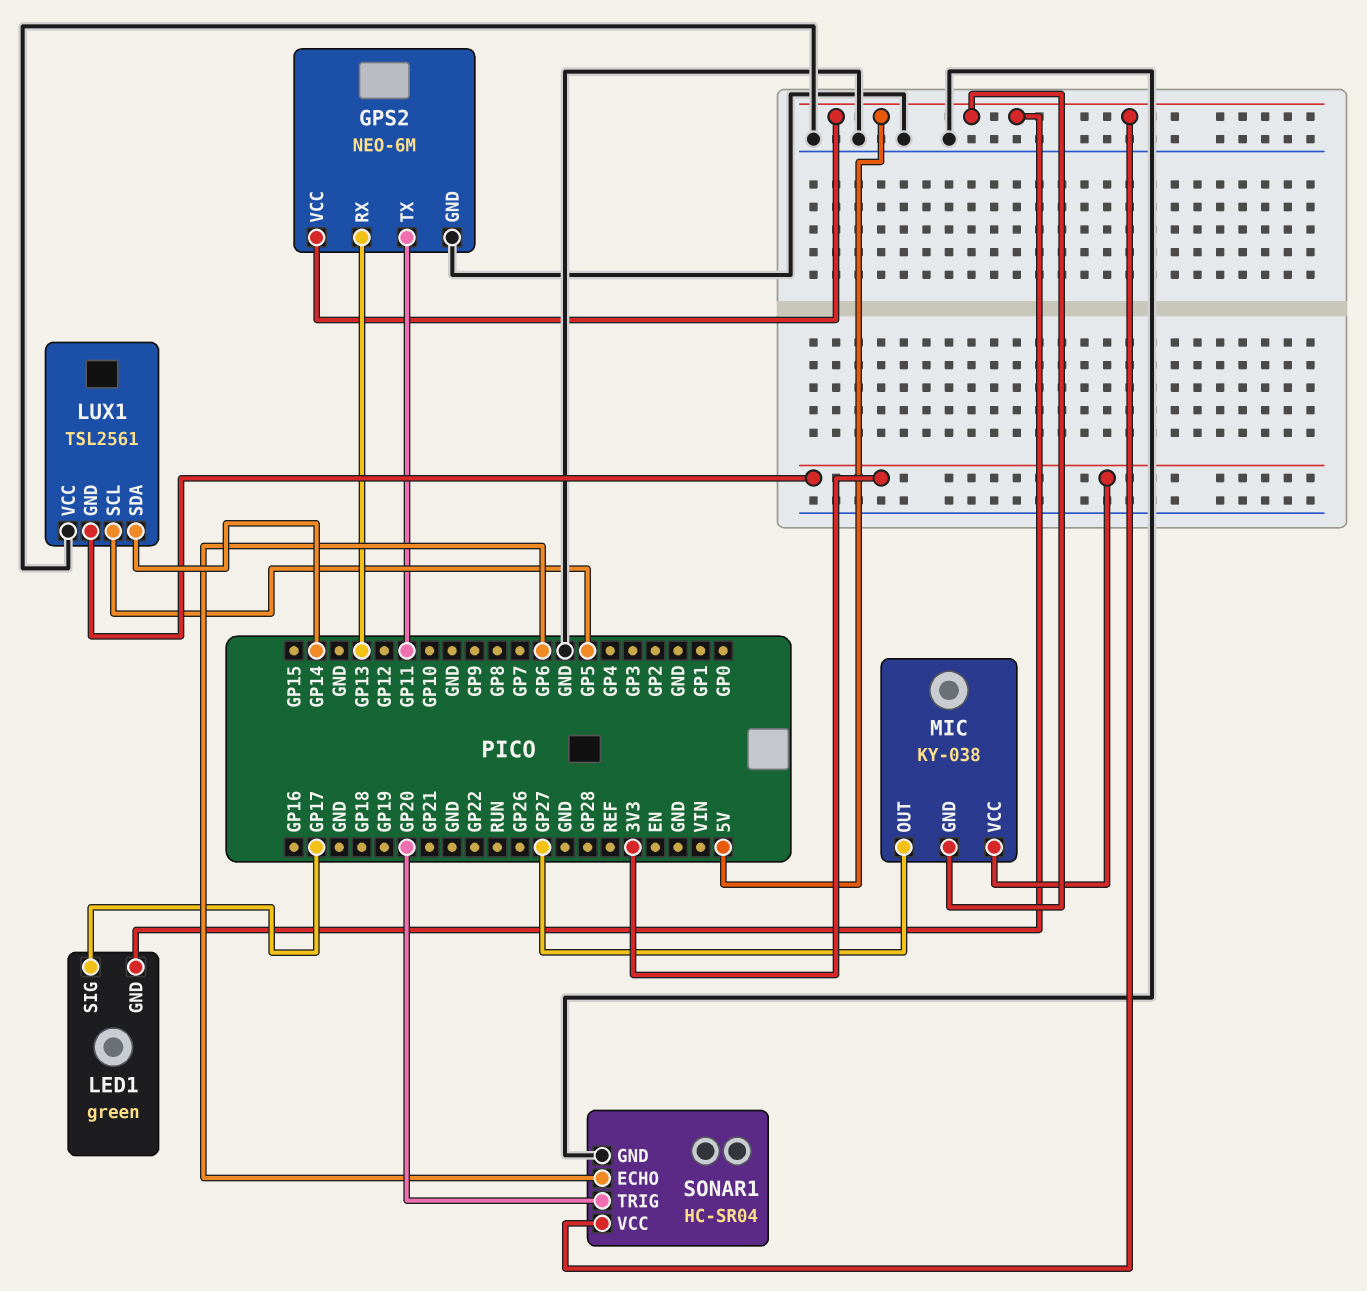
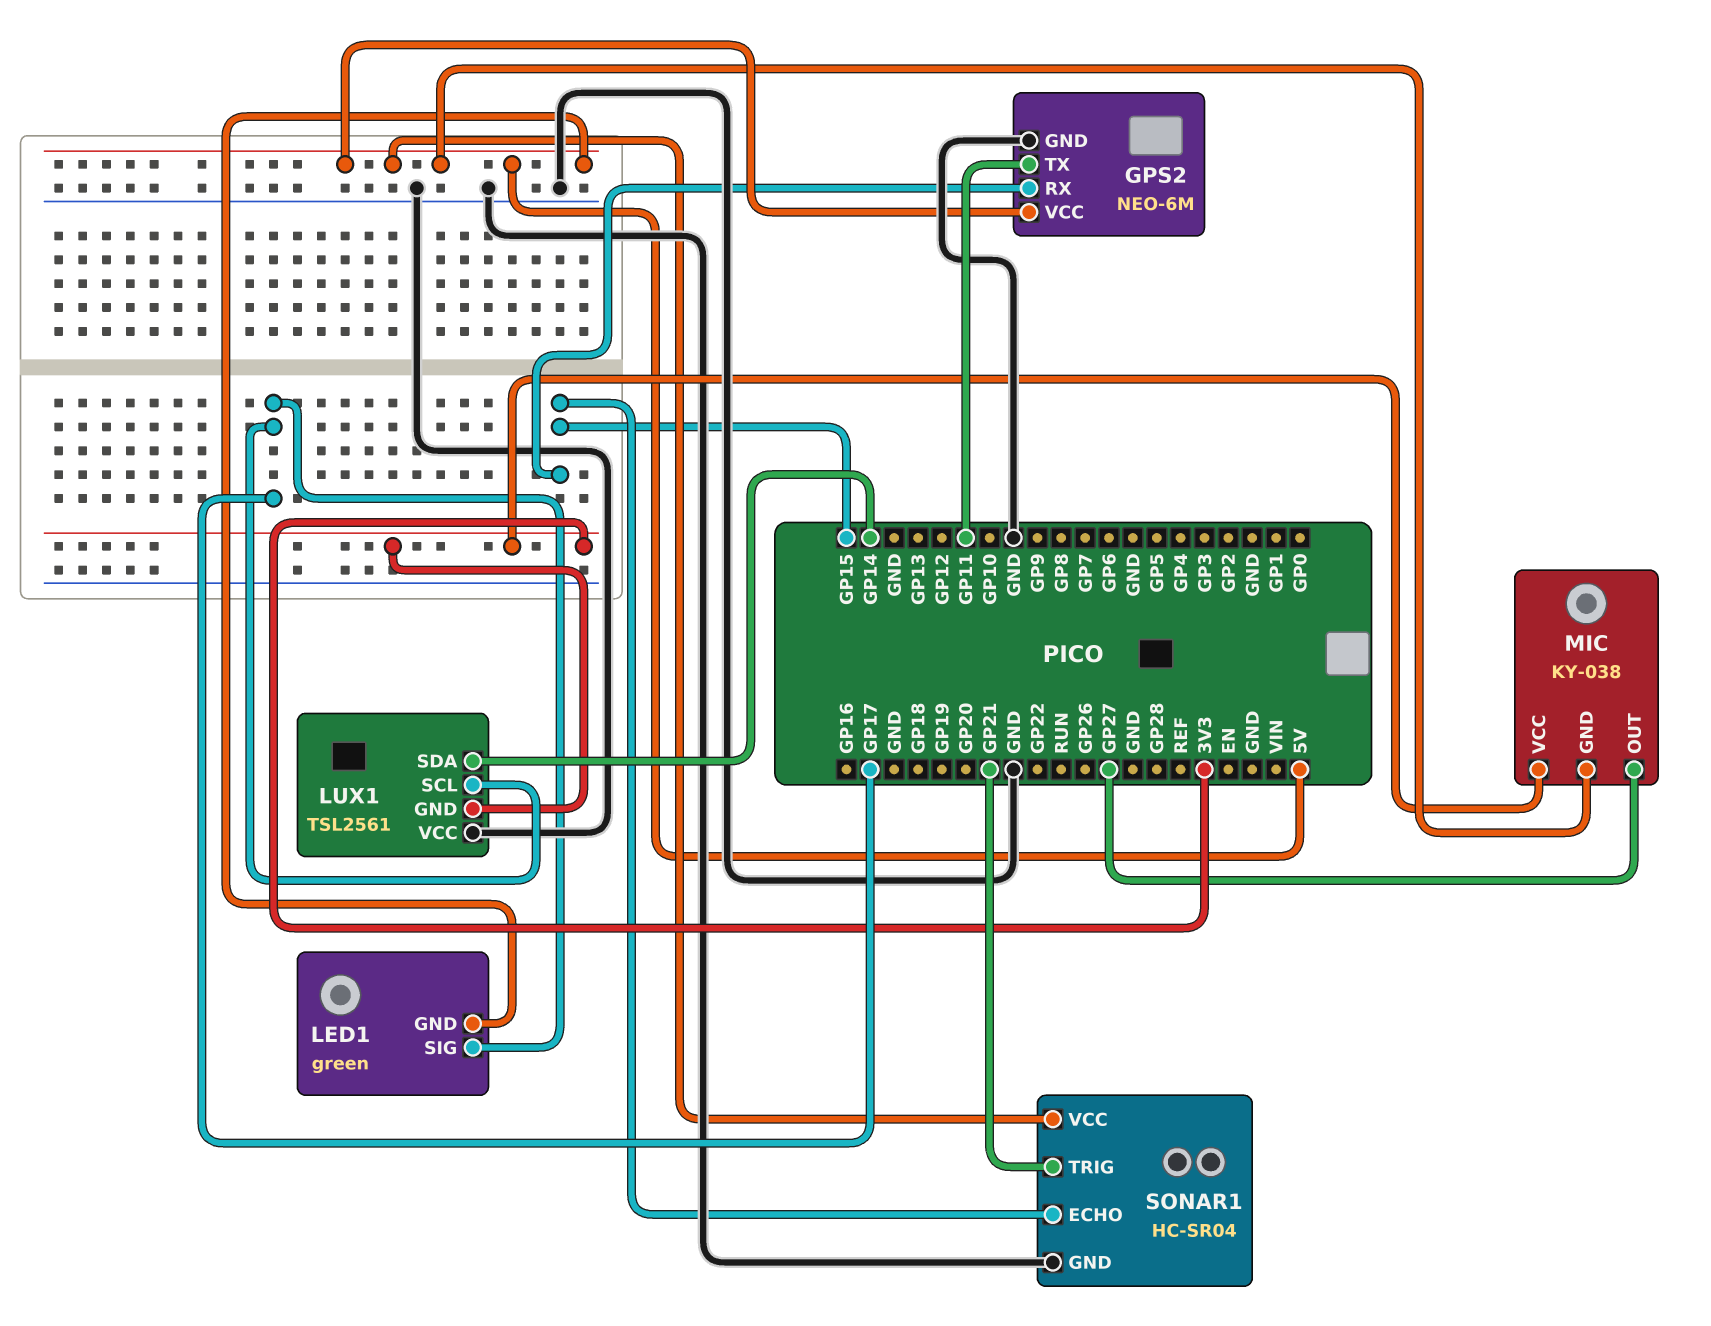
GPS2 pin RX: GP13 -> GP15
LUX1 pin SCL: GP5 -> GP17
SONAR1 pin ECHO: GP6 -> GP15
SONAR1 pin TRIG: GP20 -> GP21

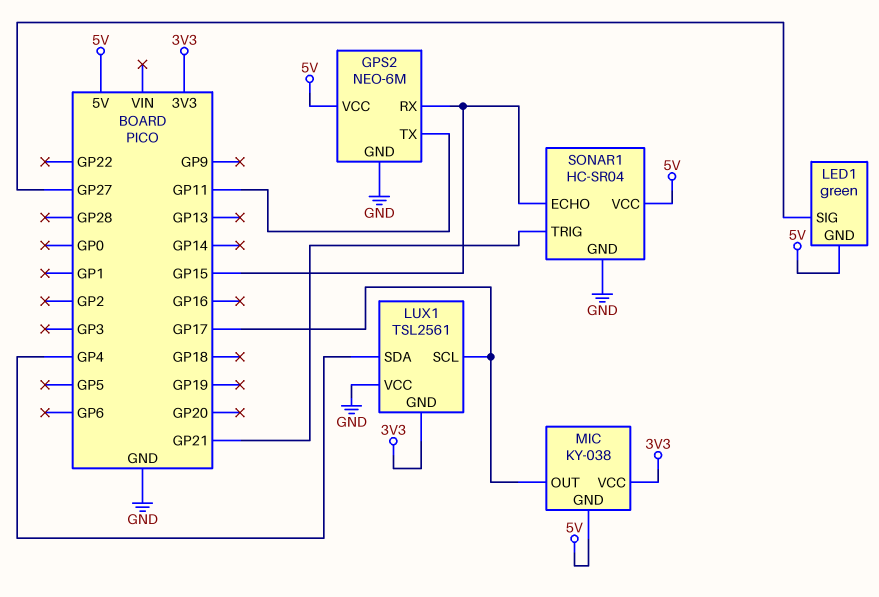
LED1 pin SIG: GP17 -> GP27
LUX1 pin SDA: GP14 -> GP4
MIC pin OUT: GP27 -> GP17

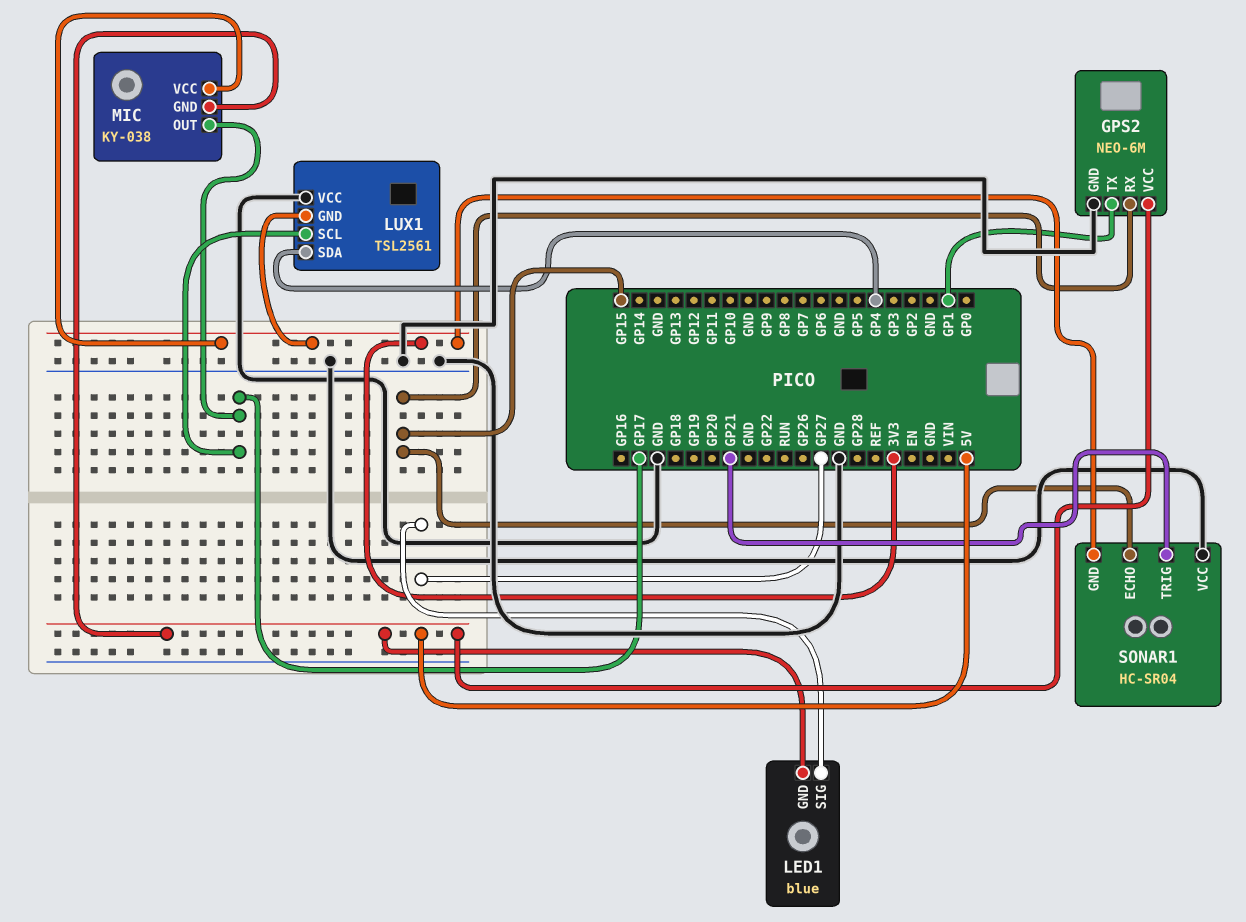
GPS2 pin TX: GP11 -> GP1
LED1: green -> blue
SONAR1 pin GND: GND -> 3V3
SONAR1 pin VCC: 5V -> GND

